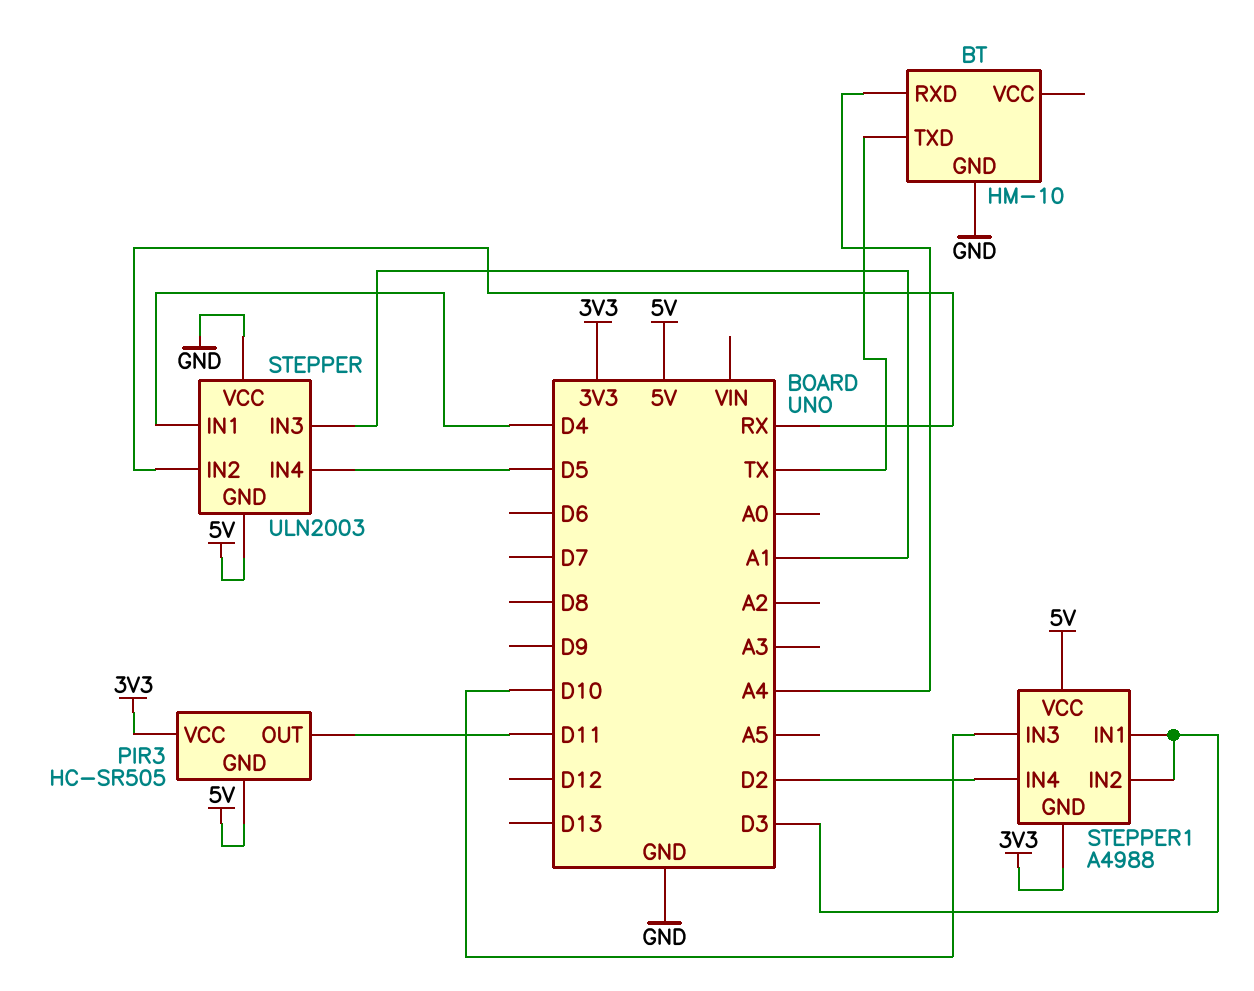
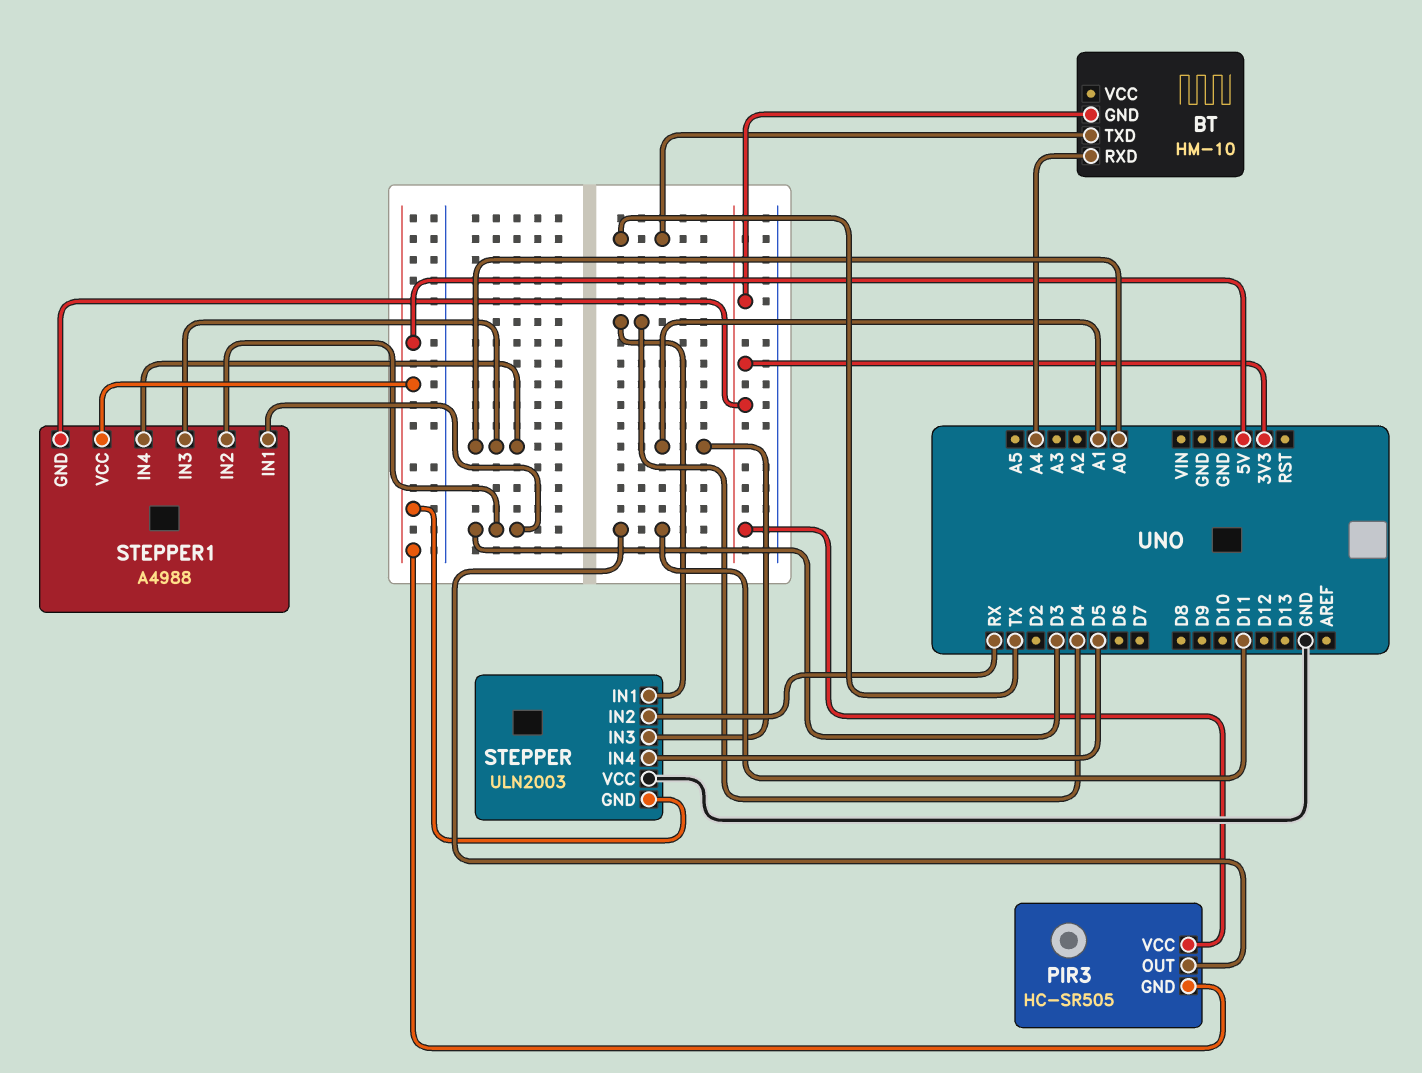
BT pin GND: GND -> 3V3
STEPPER1 pin IN3: D10 -> A0
STEPPER1 pin IN4: D2 -> A0

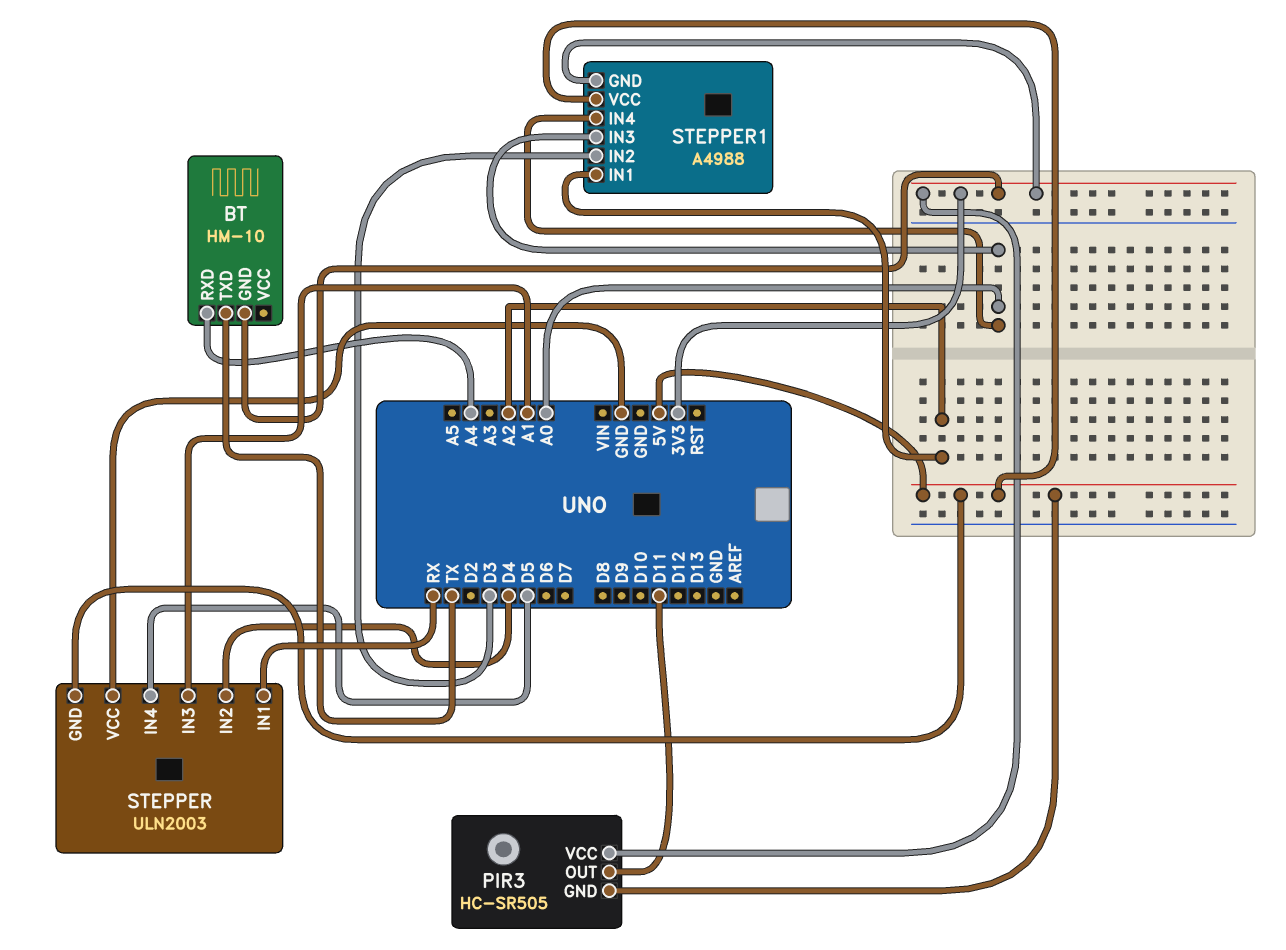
STEPPER pin IN1: D4 -> RX
STEPPER pin IN2: RX -> D4
STEPPER1 pin IN1: D3 -> A2

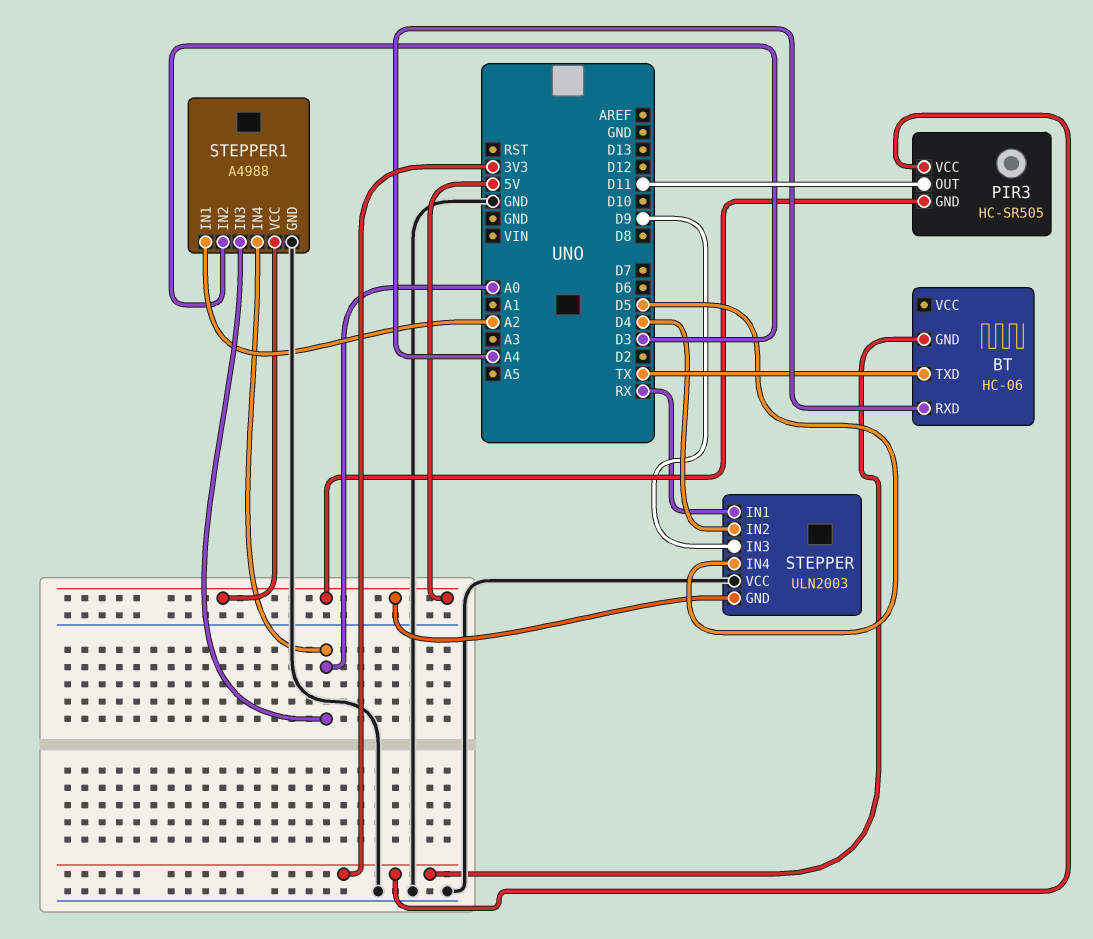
BT: HM-10 -> HC-06
STEPPER pin IN3: A1 -> D9
STEPPER1 pin GND: 3V3 -> GND

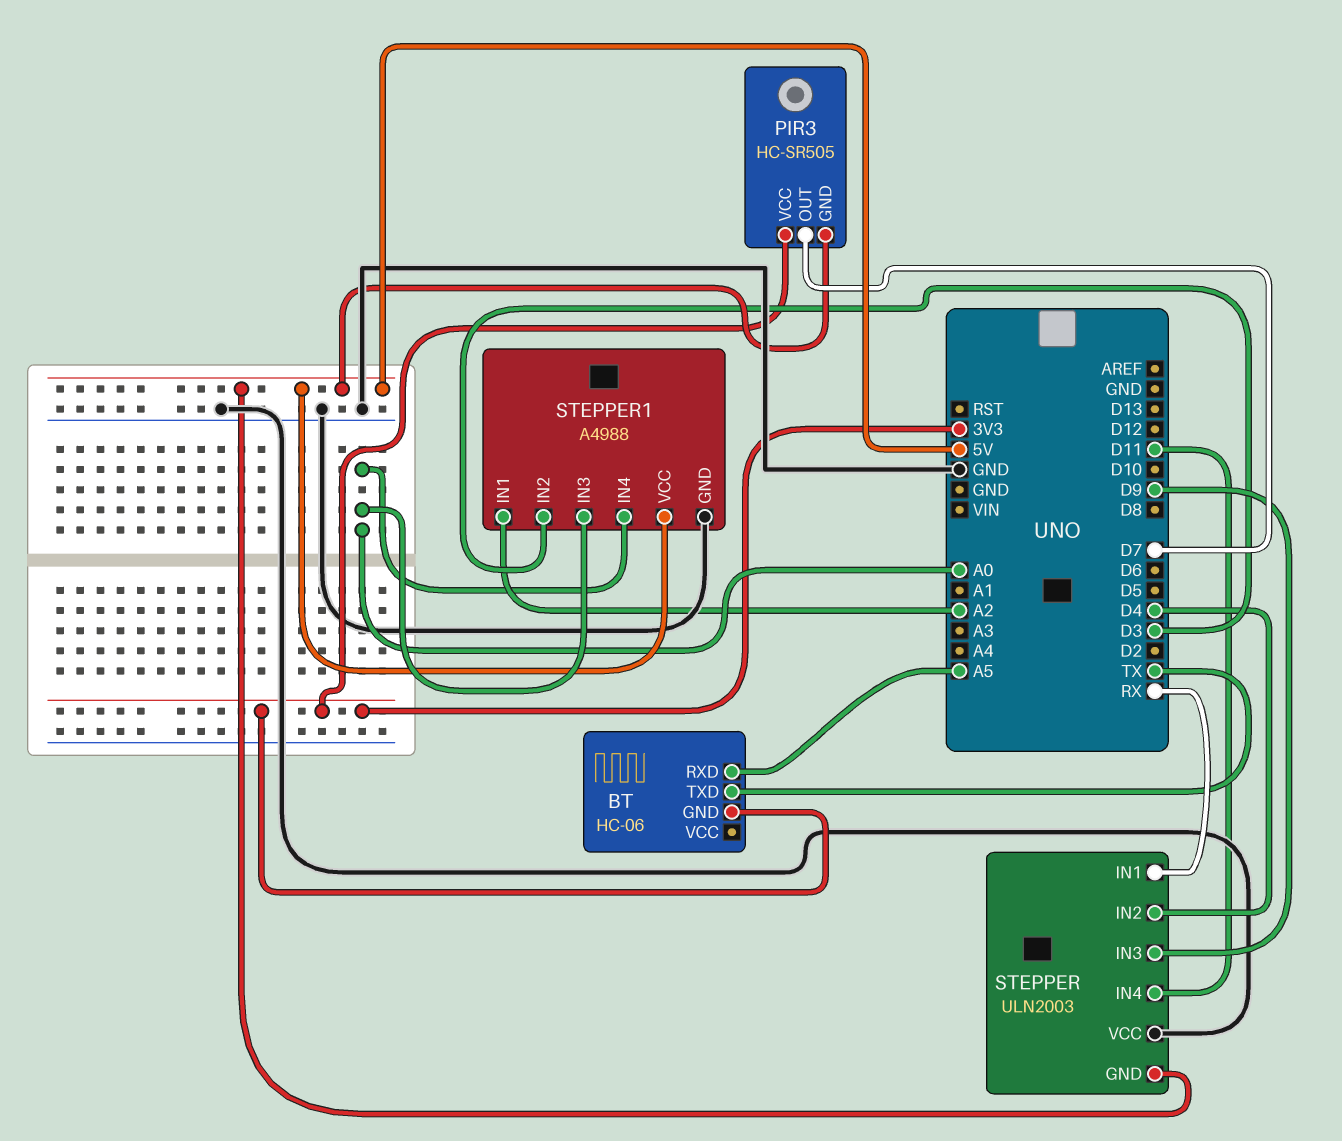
BT pin RXD: A4 -> A5
PIR3 pin OUT: D11 -> D7
STEPPER pin IN4: D5 -> D11

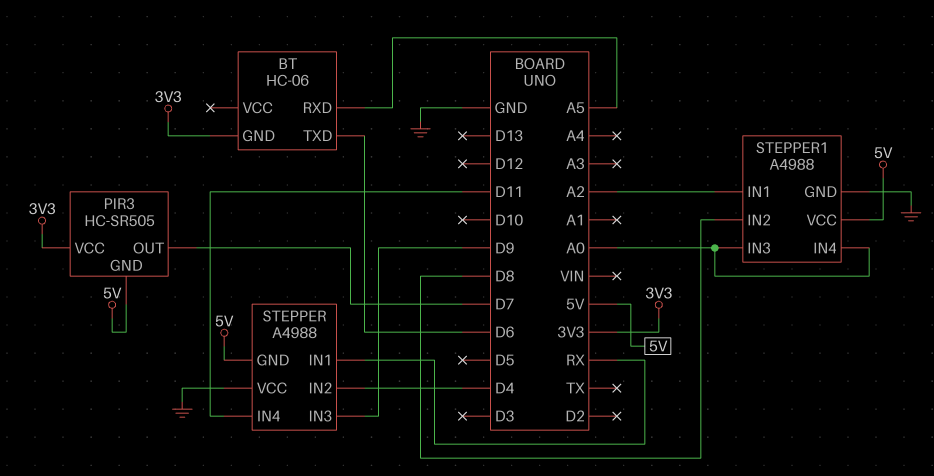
BT pin TXD: TX -> D6
STEPPER: ULN2003 -> A4988
STEPPER1 pin IN2: D3 -> D8

